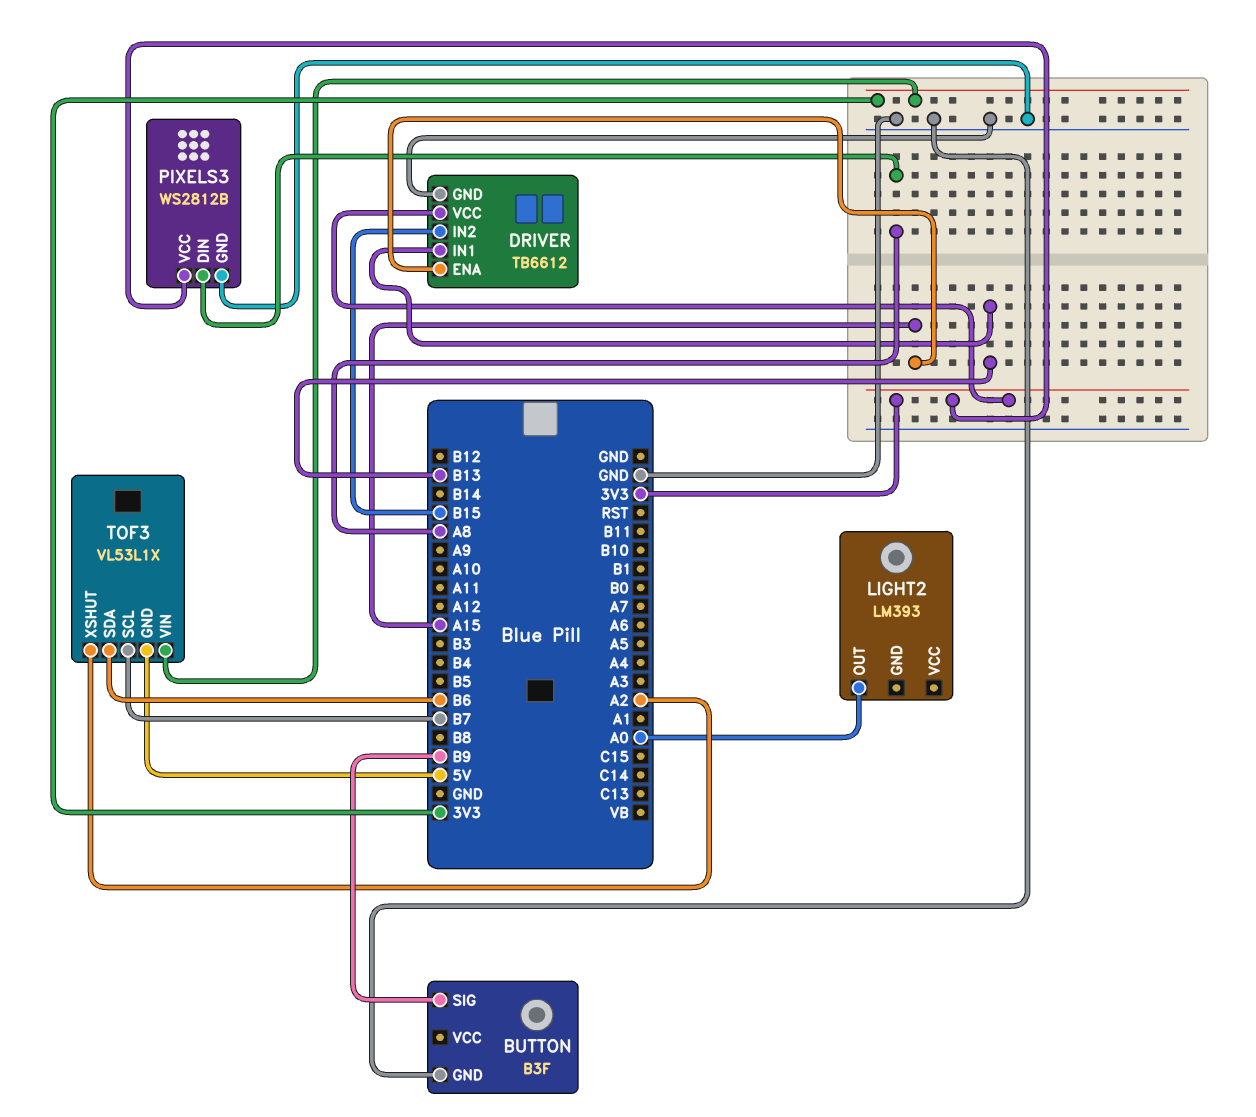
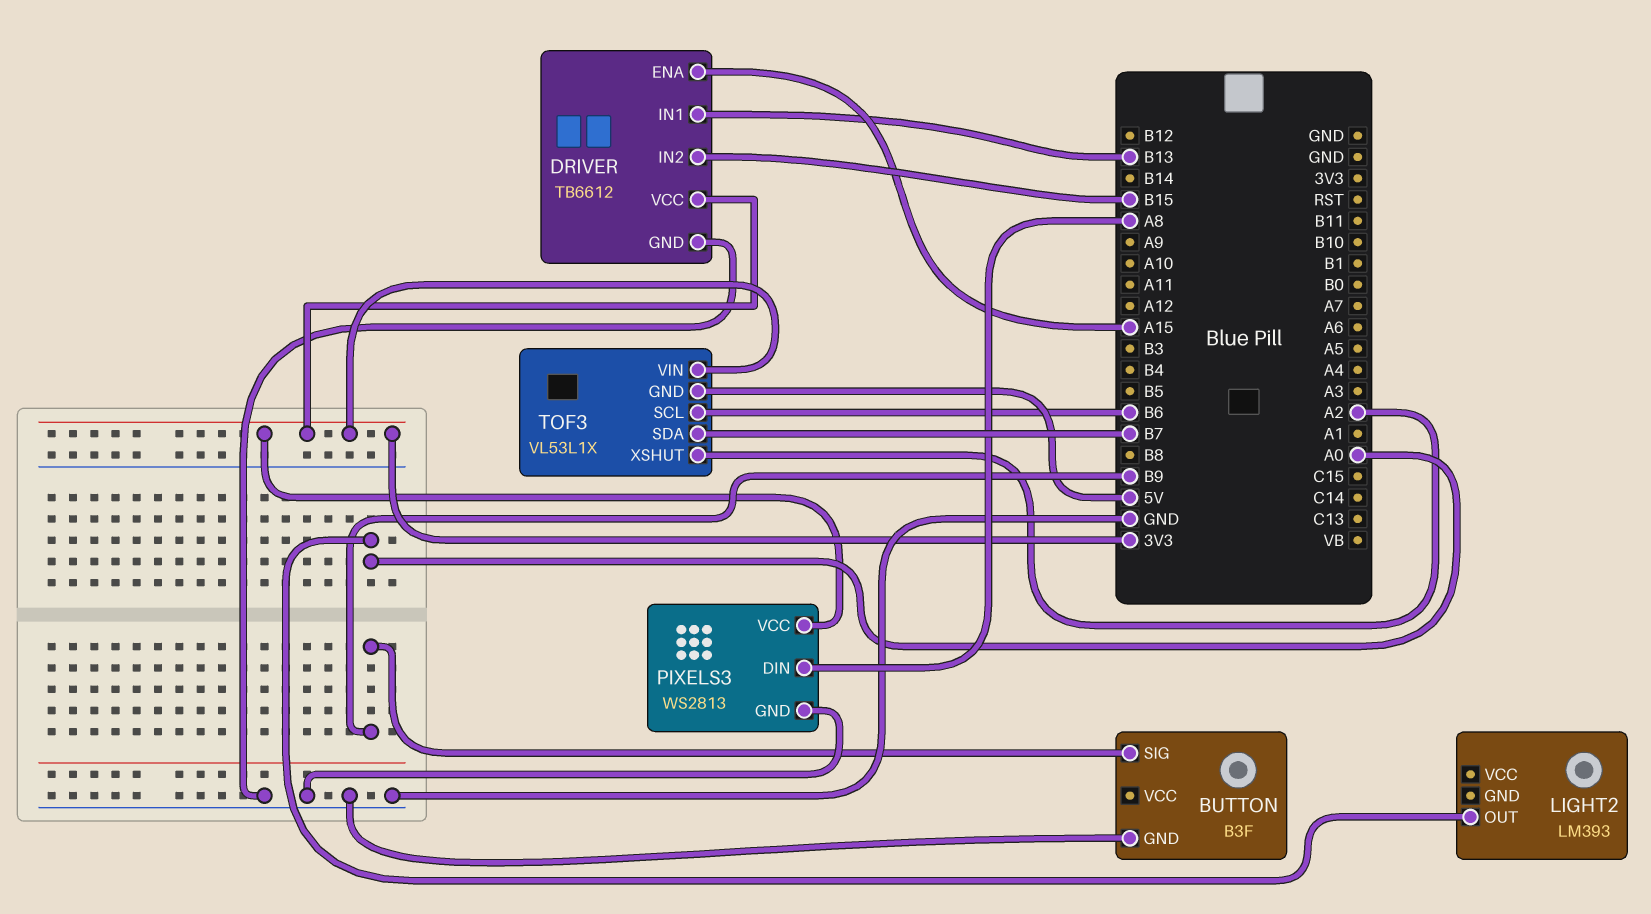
PIXELS3: WS2812B -> WS2813
TOF3 pin SCL: B7 -> B6
TOF3 pin SDA: B6 -> B7

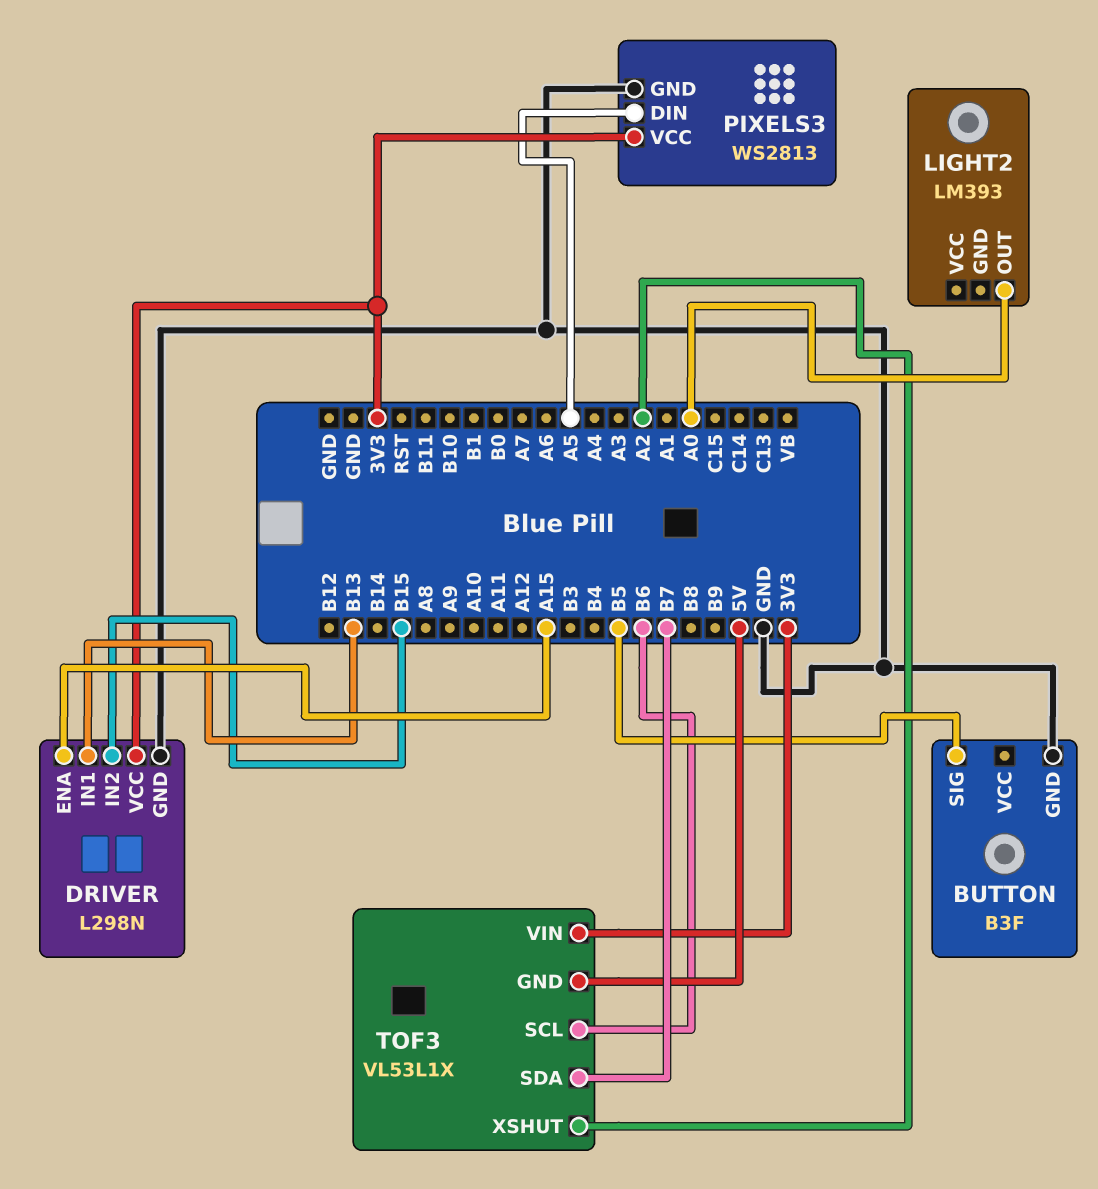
BUTTON pin SIG: B9 -> B5
DRIVER: TB6612 -> L298N
PIXELS3 pin DIN: A8 -> A5

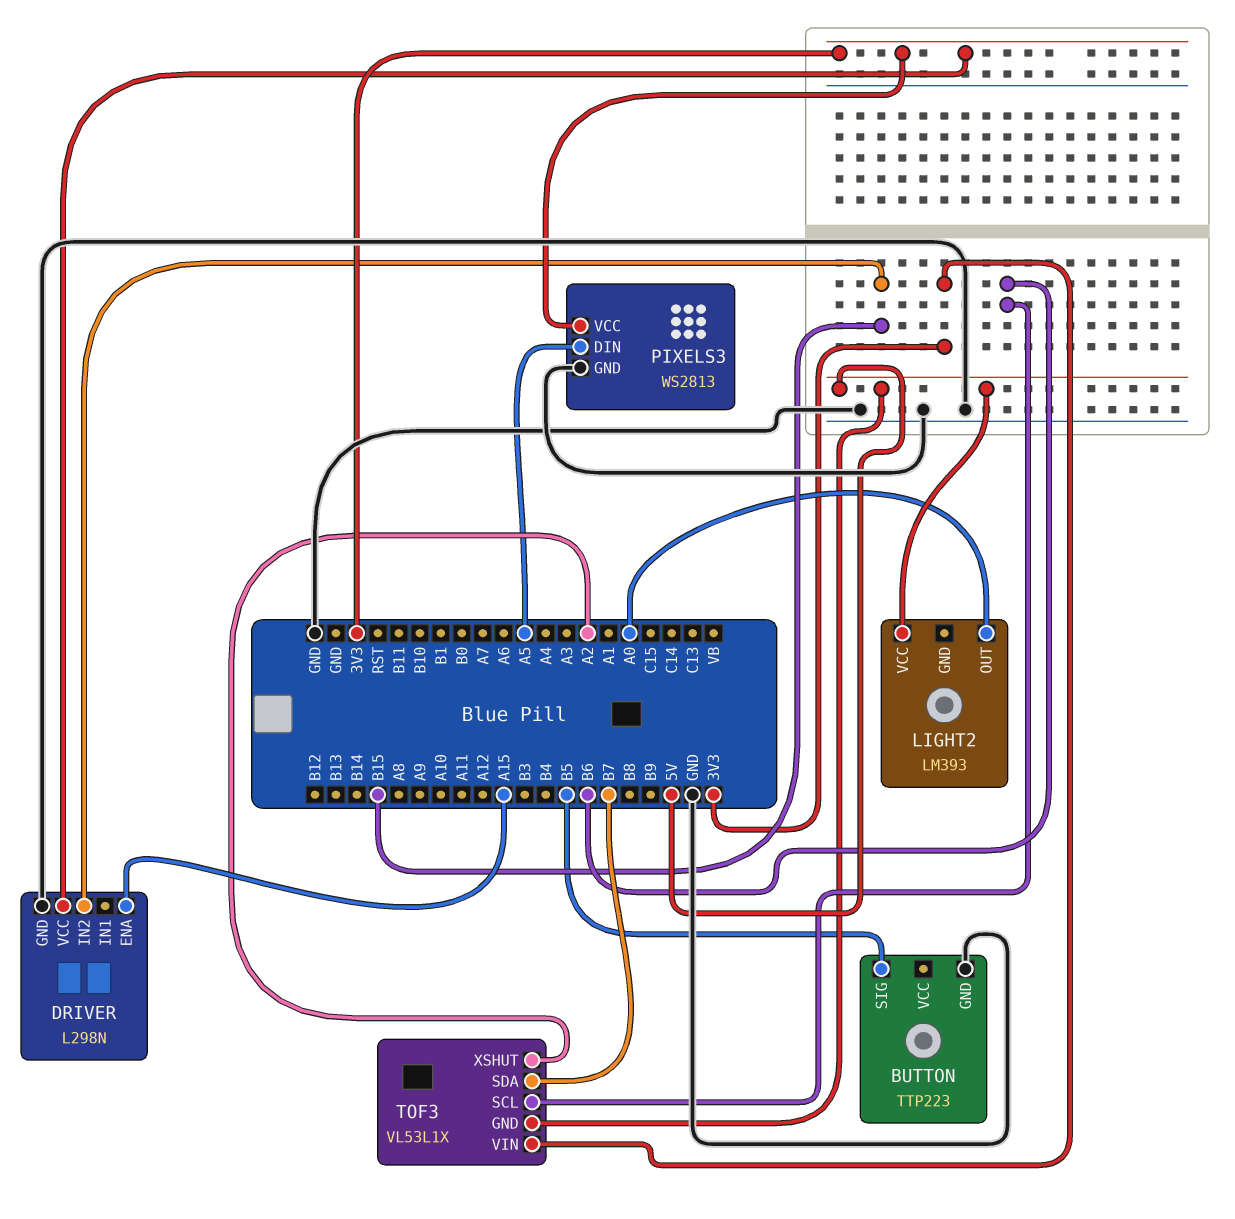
BUTTON: B3F -> TTP223
DRIVER pin IN1: B13 -> none
LIGHT2 pin VCC: none -> 5V

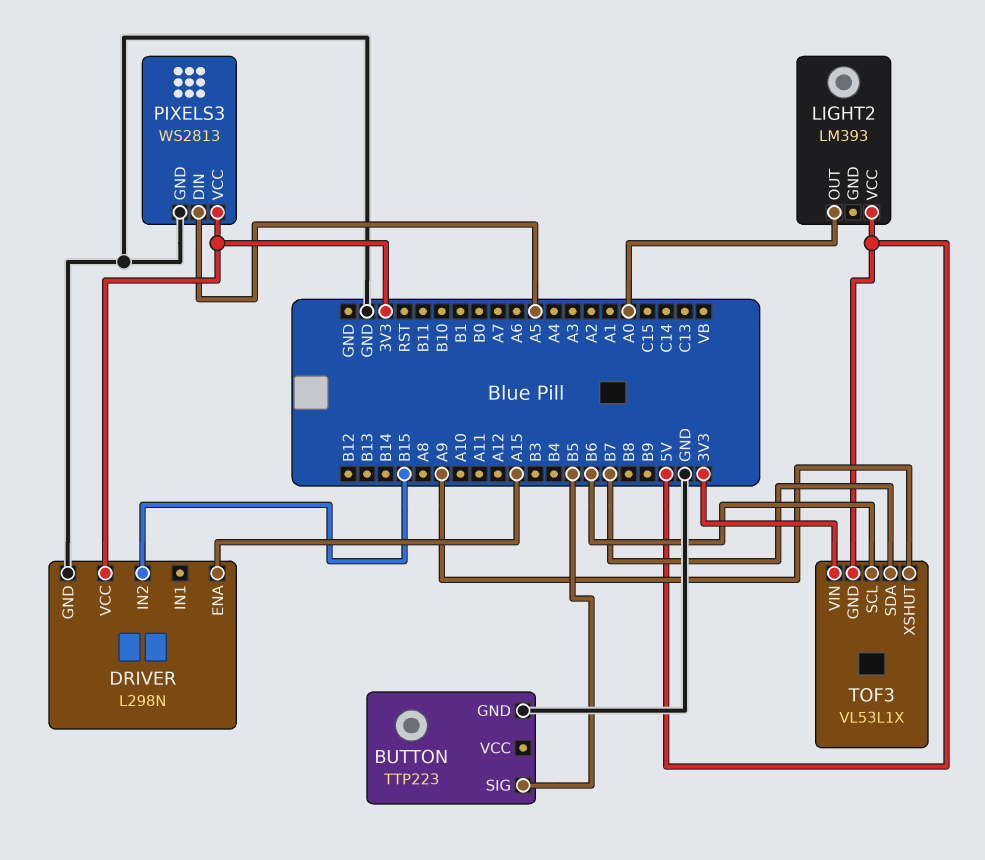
TOF3 pin XSHUT: A2 -> A9

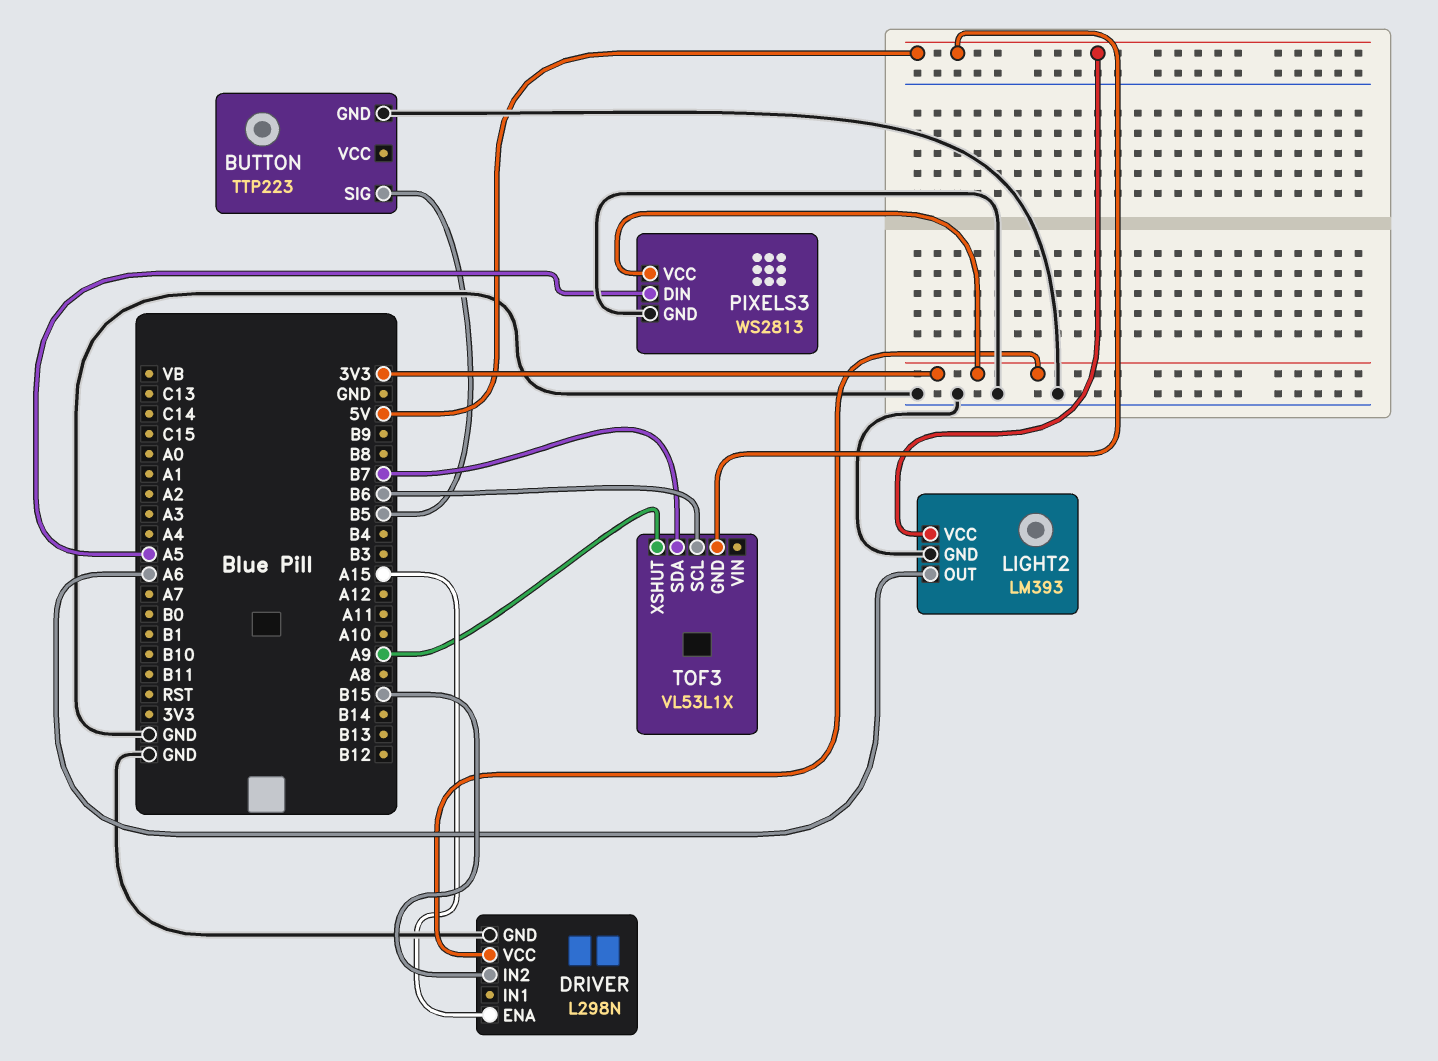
LIGHT2 pin GND: none -> GND
LIGHT2 pin OUT: A0 -> A6
TOF3 pin VIN: 3V3 -> none

